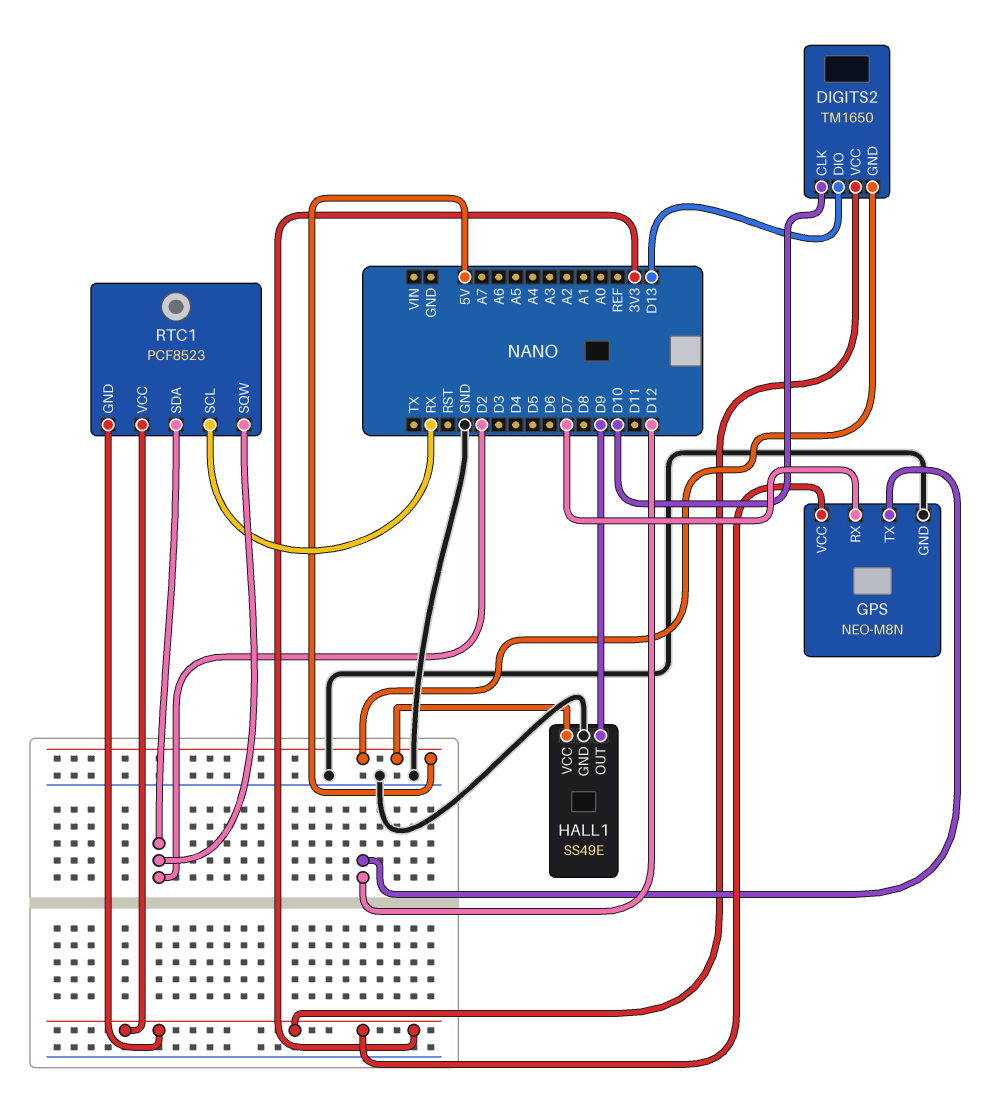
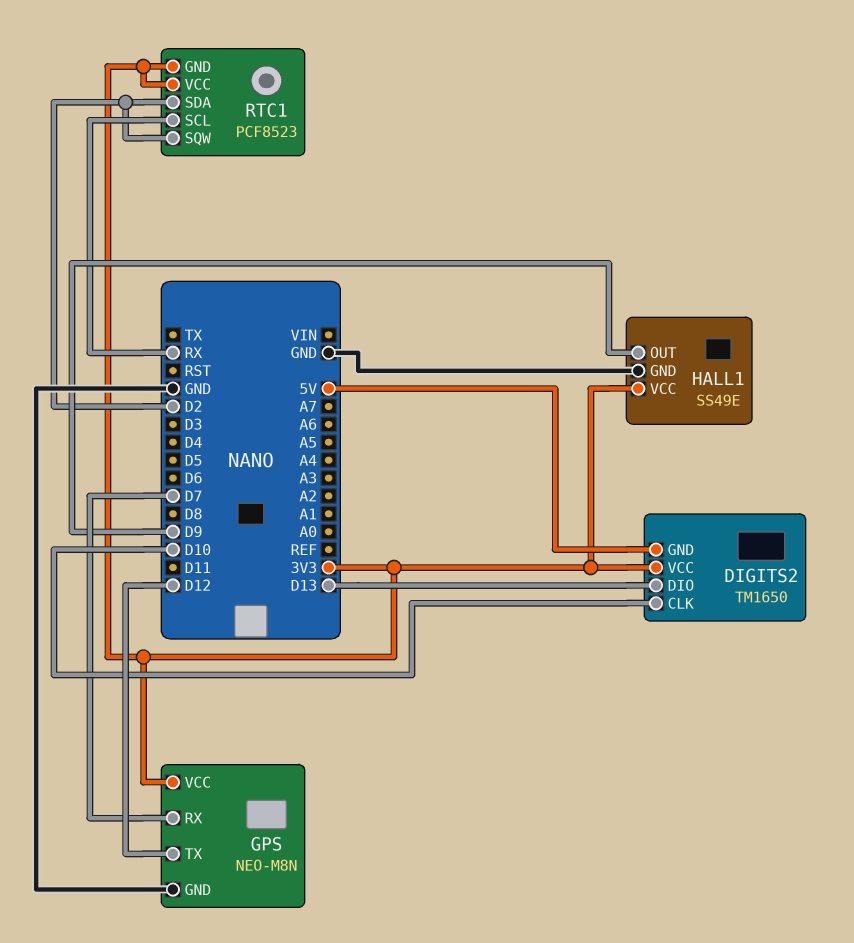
HALL1 pin VCC: 5V -> 3V3

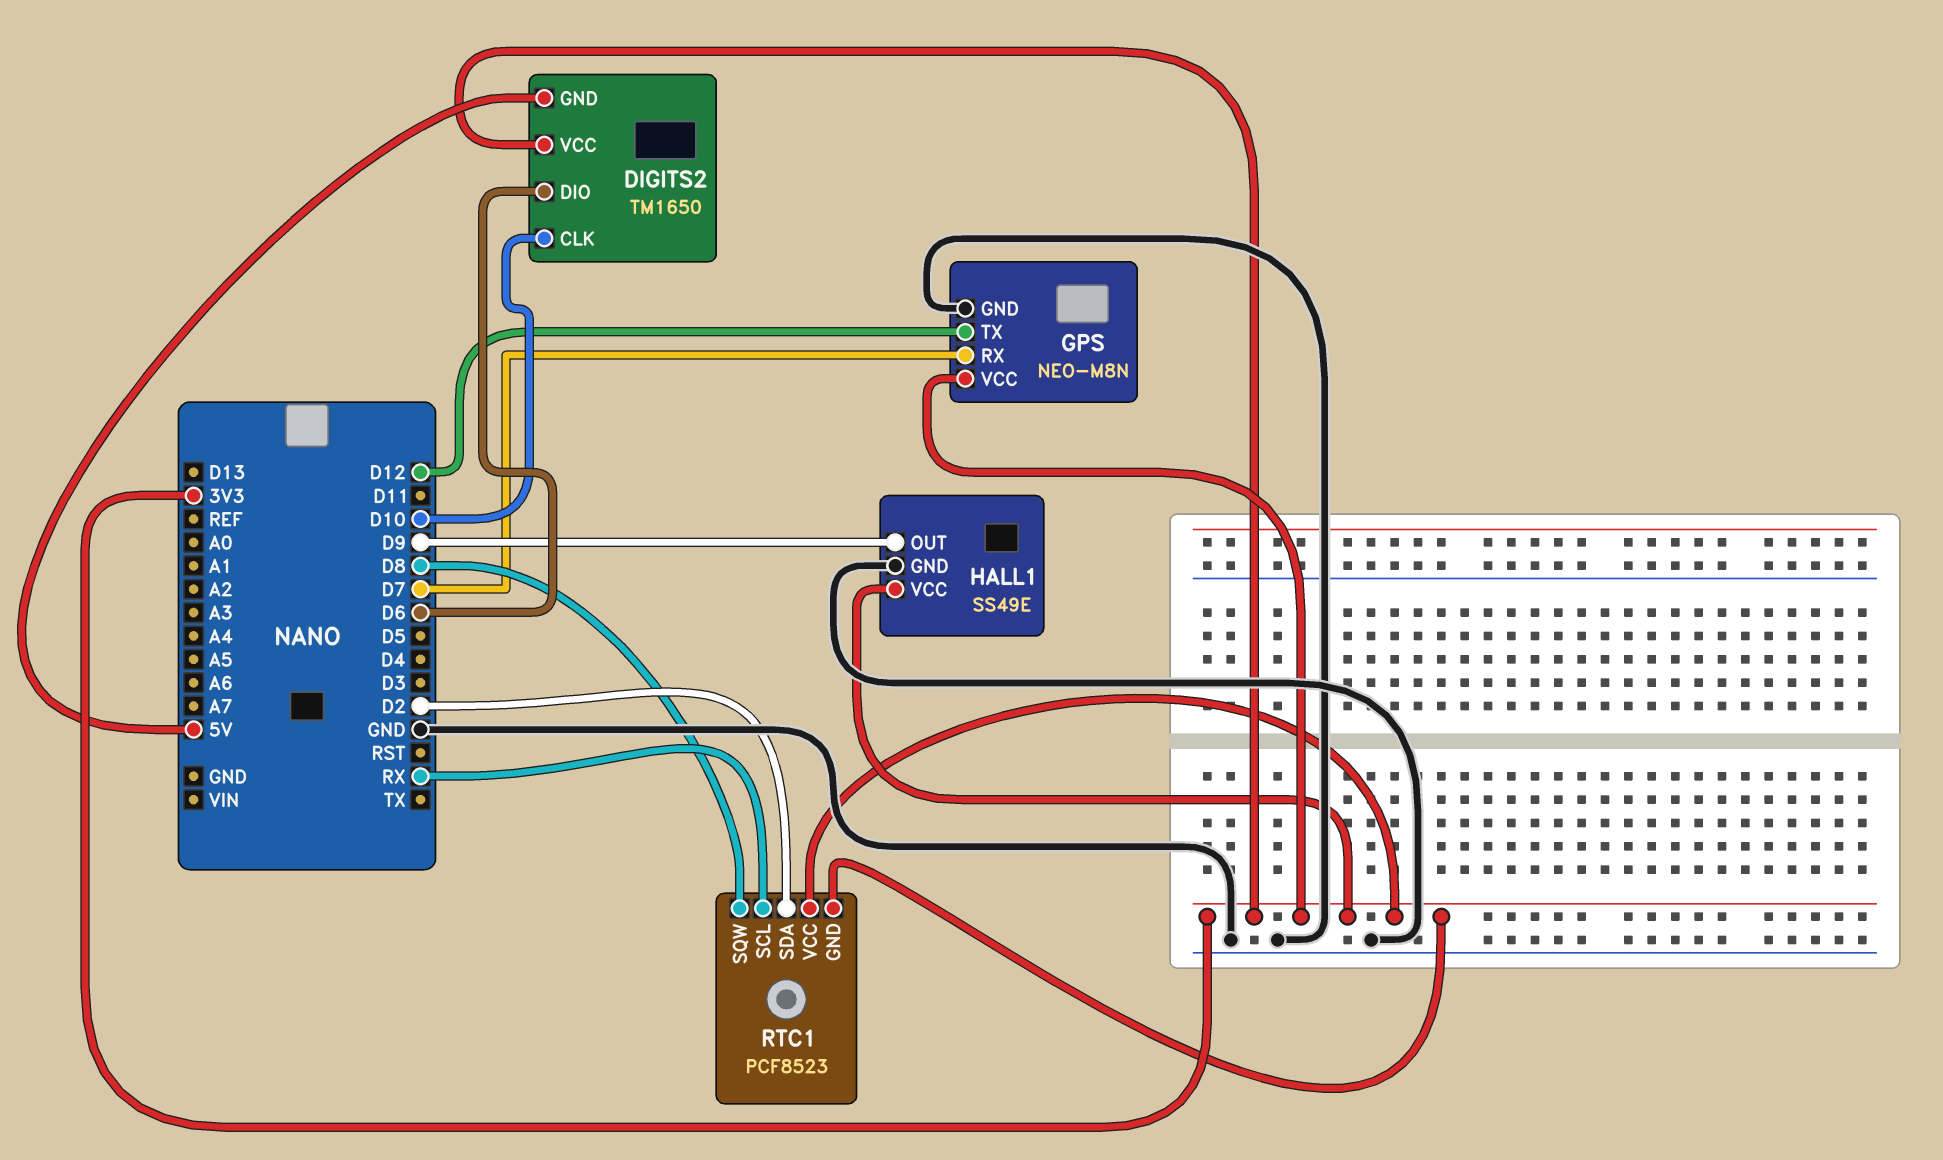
DIGITS2 pin DIO: D13 -> D6
RTC1 pin SQW: D2 -> D8

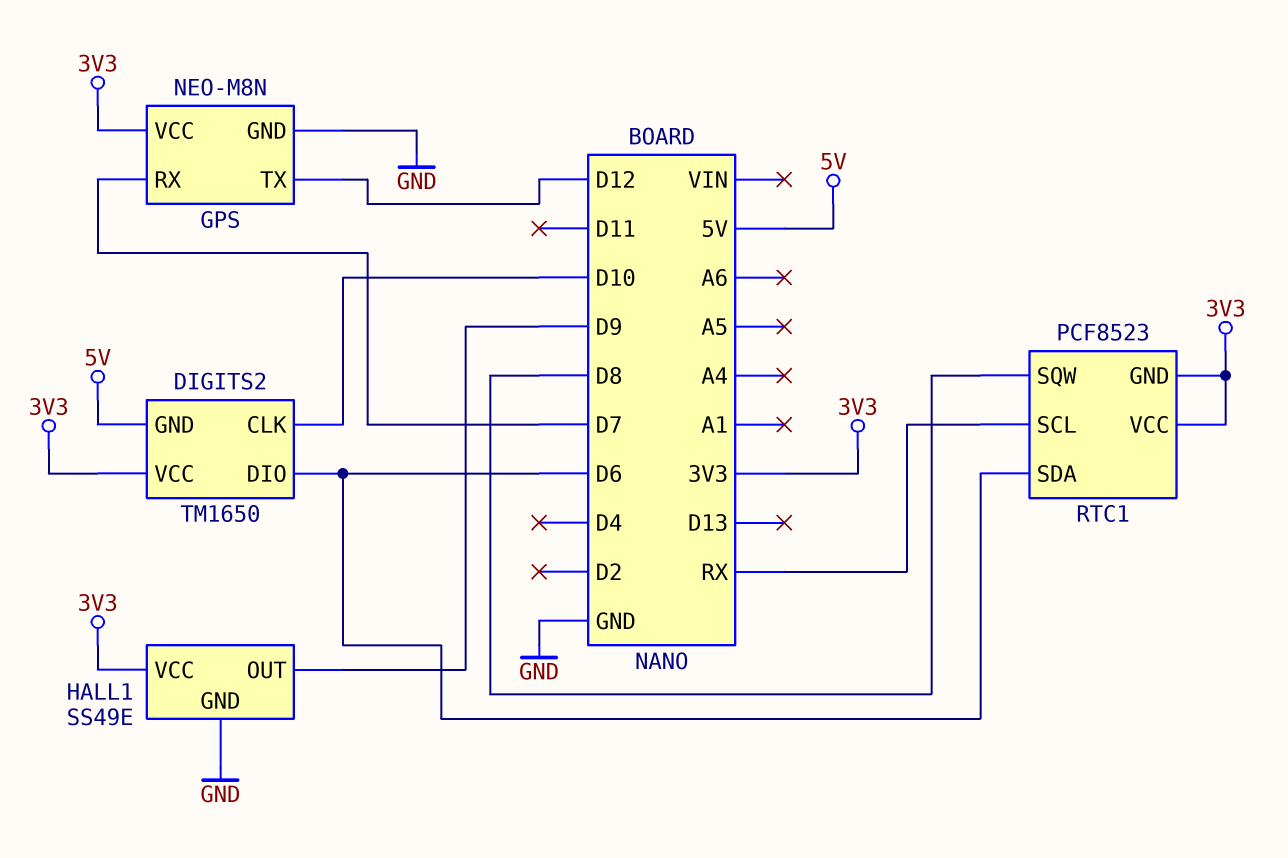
RTC1 pin SDA: D2 -> D6

